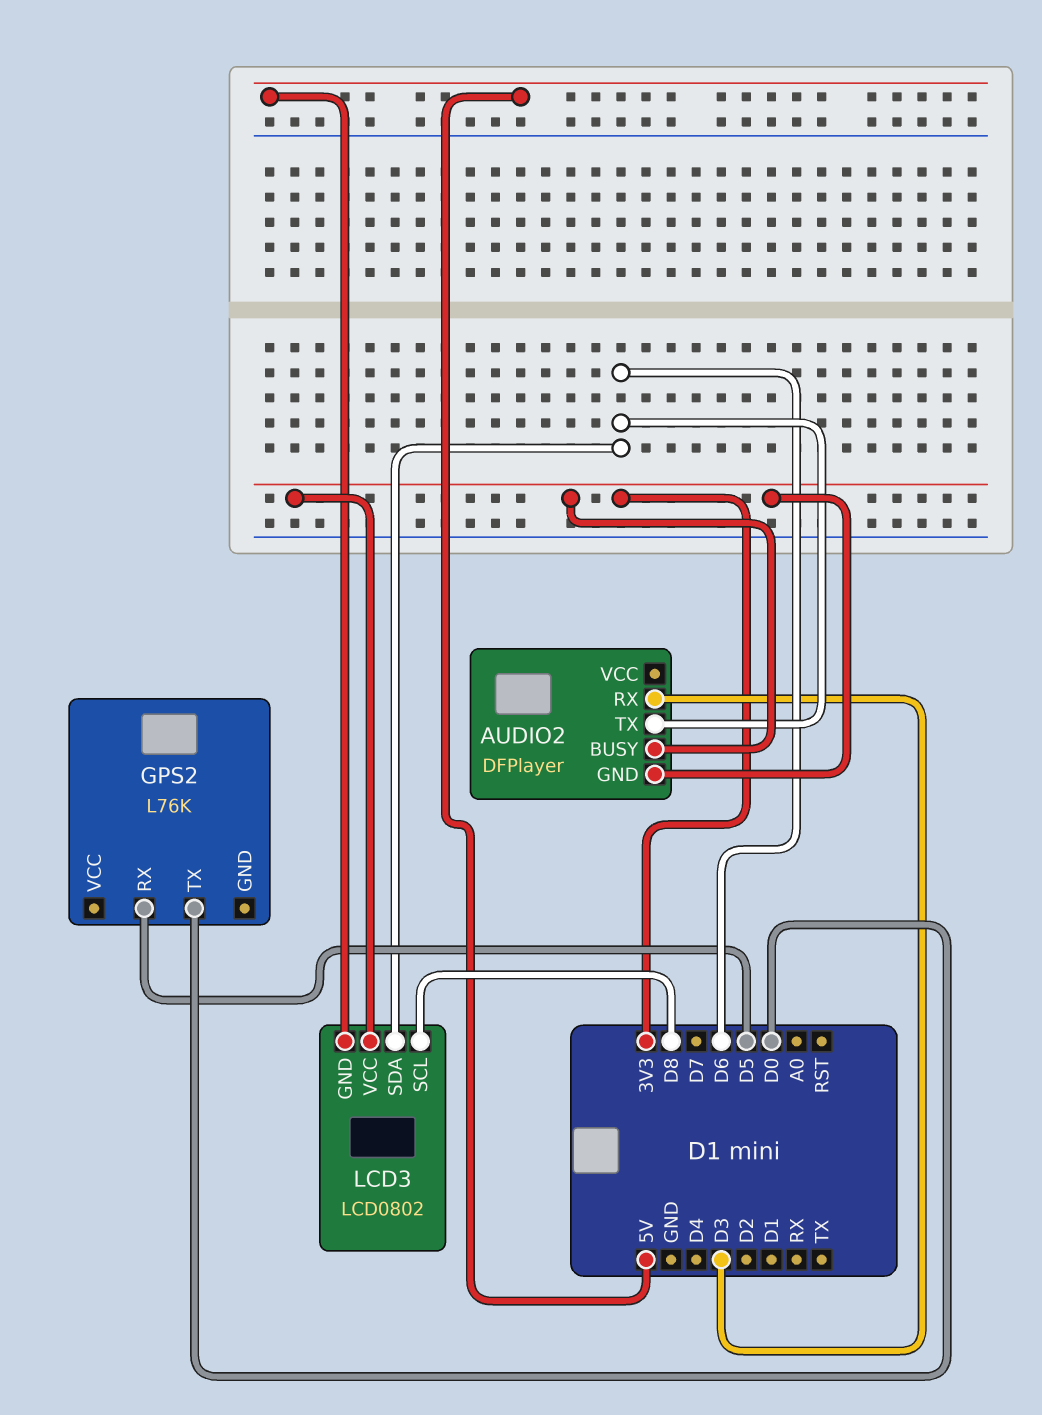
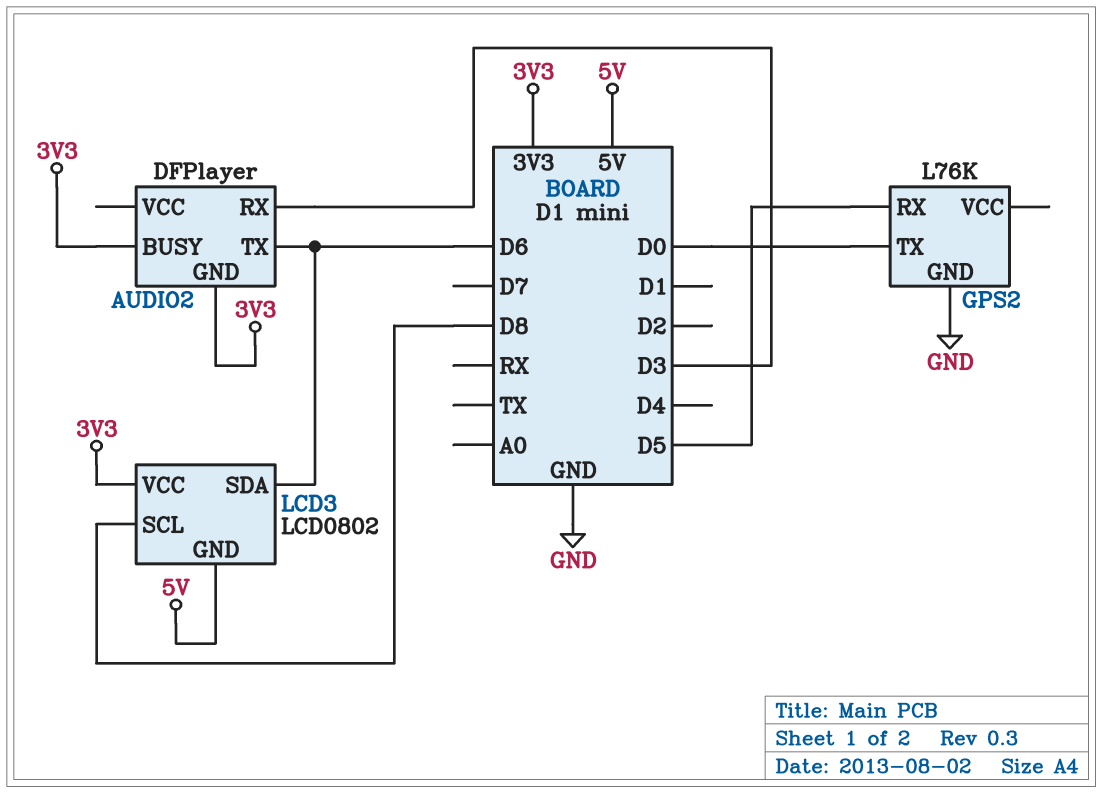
GPS2 pin GND: none -> GND

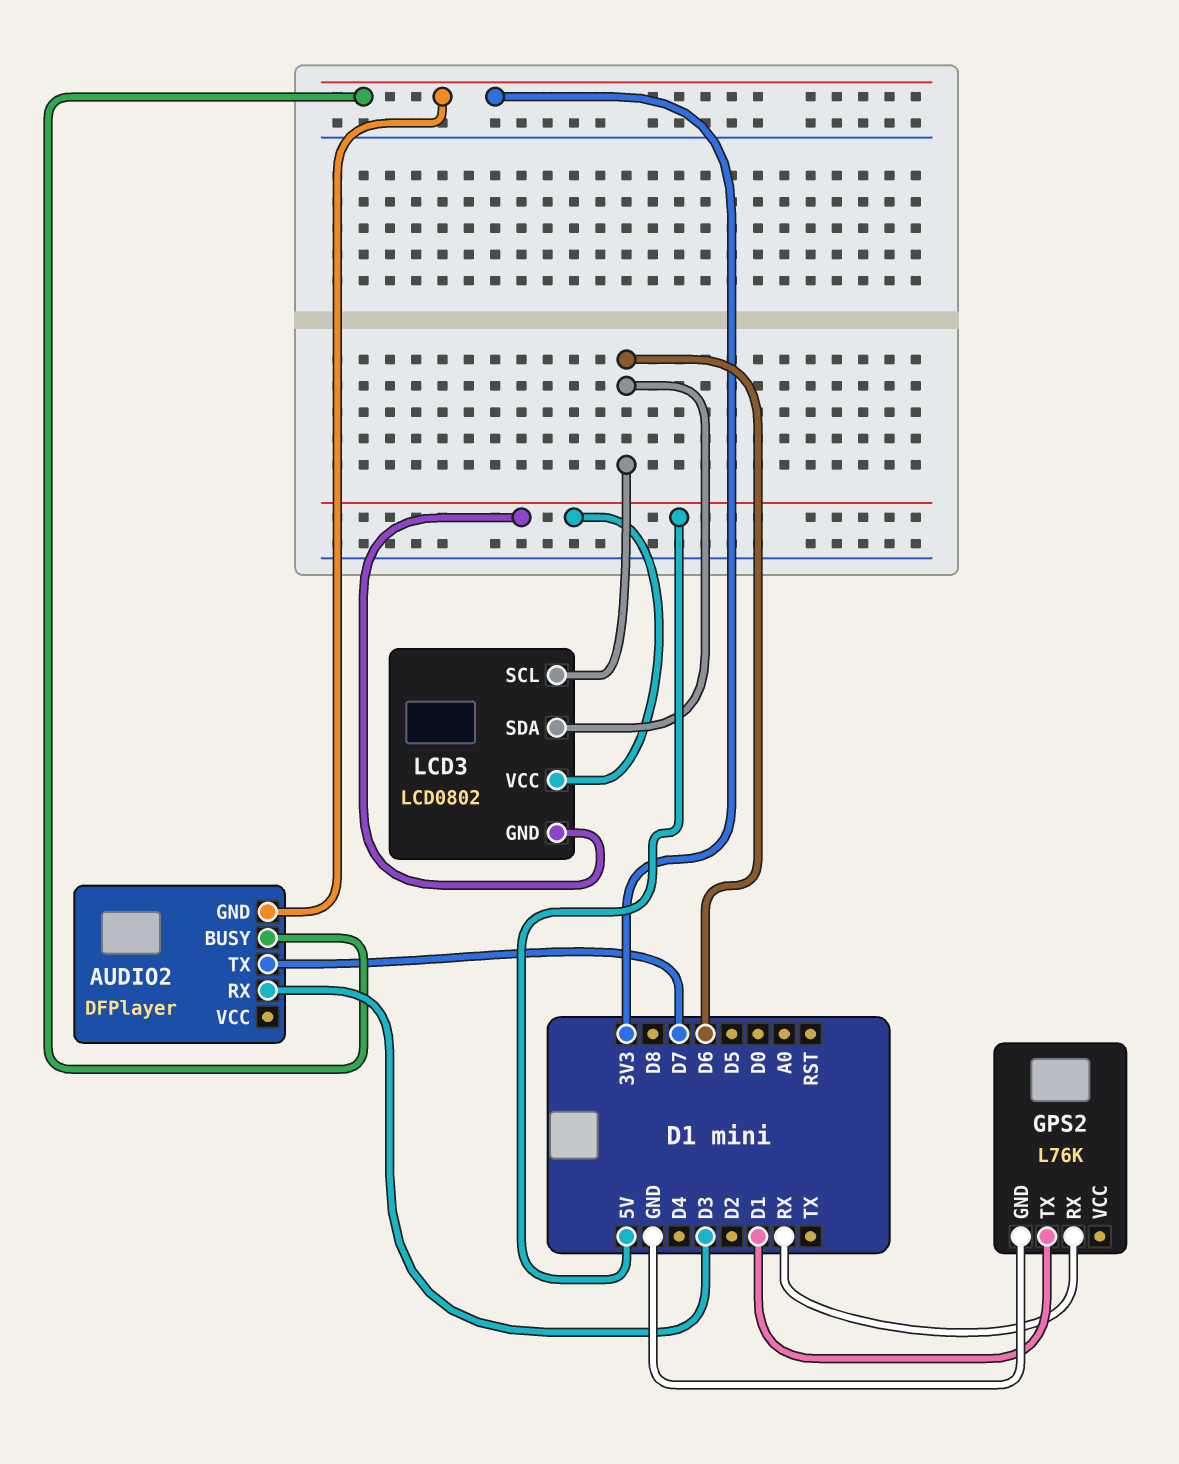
AUDIO2 pin TX: D6 -> D7
GPS2 pin RX: D5 -> RX
GPS2 pin TX: D0 -> D1
LCD3 pin SCL: D8 -> D6
LCD3 pin VCC: 3V3 -> 5V

